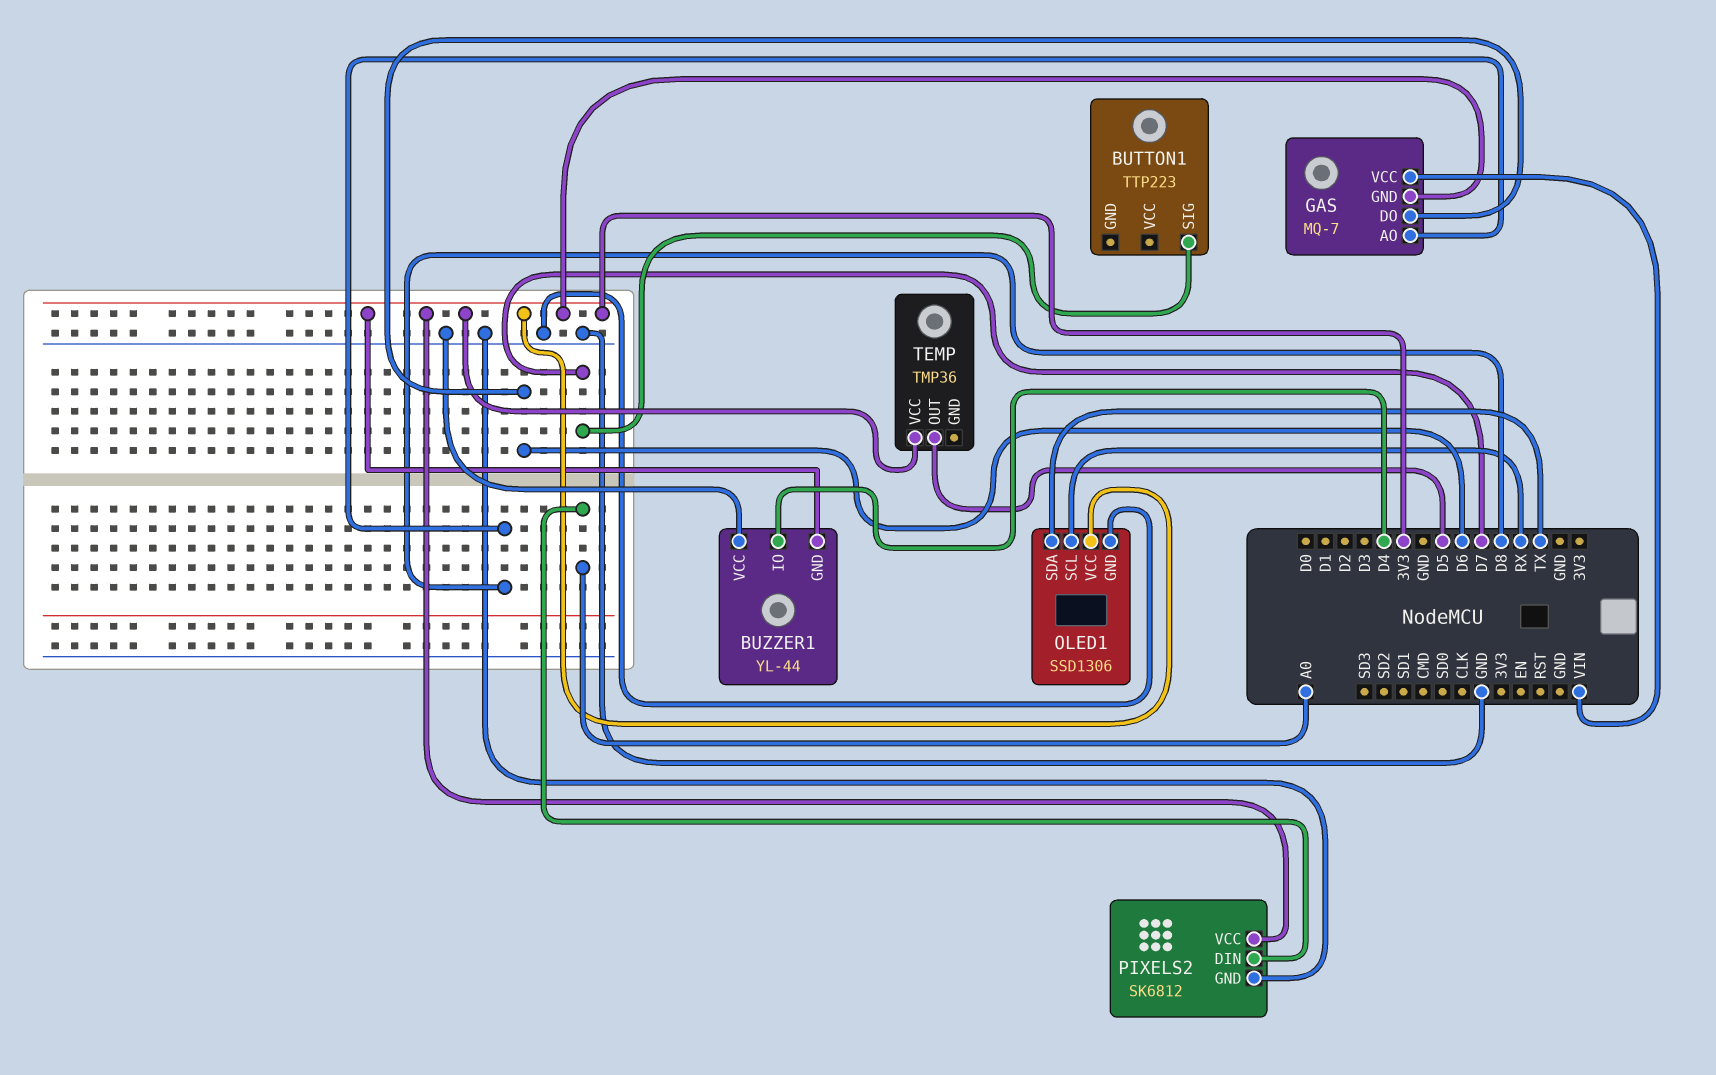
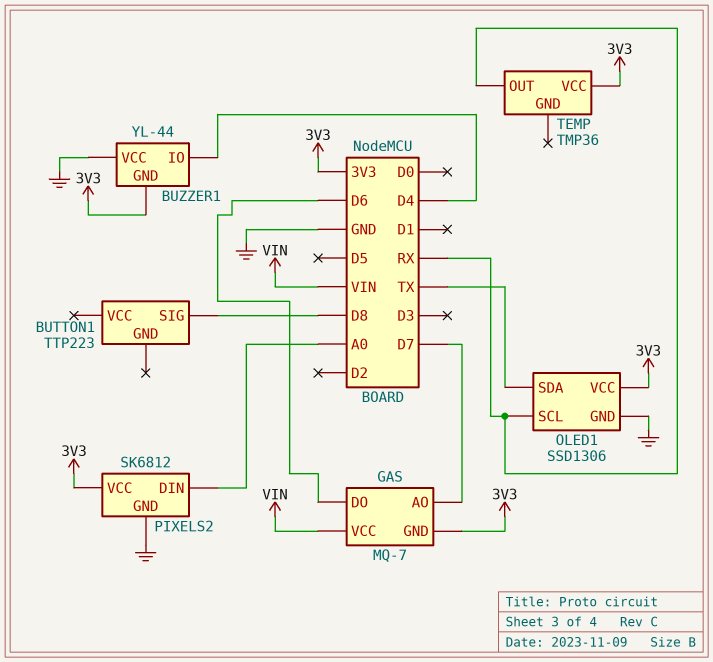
BUTTON1 pin SIG: D7 -> D8
GAS pin AO: D8 -> D7
TEMP pin OUT: D5 -> RX

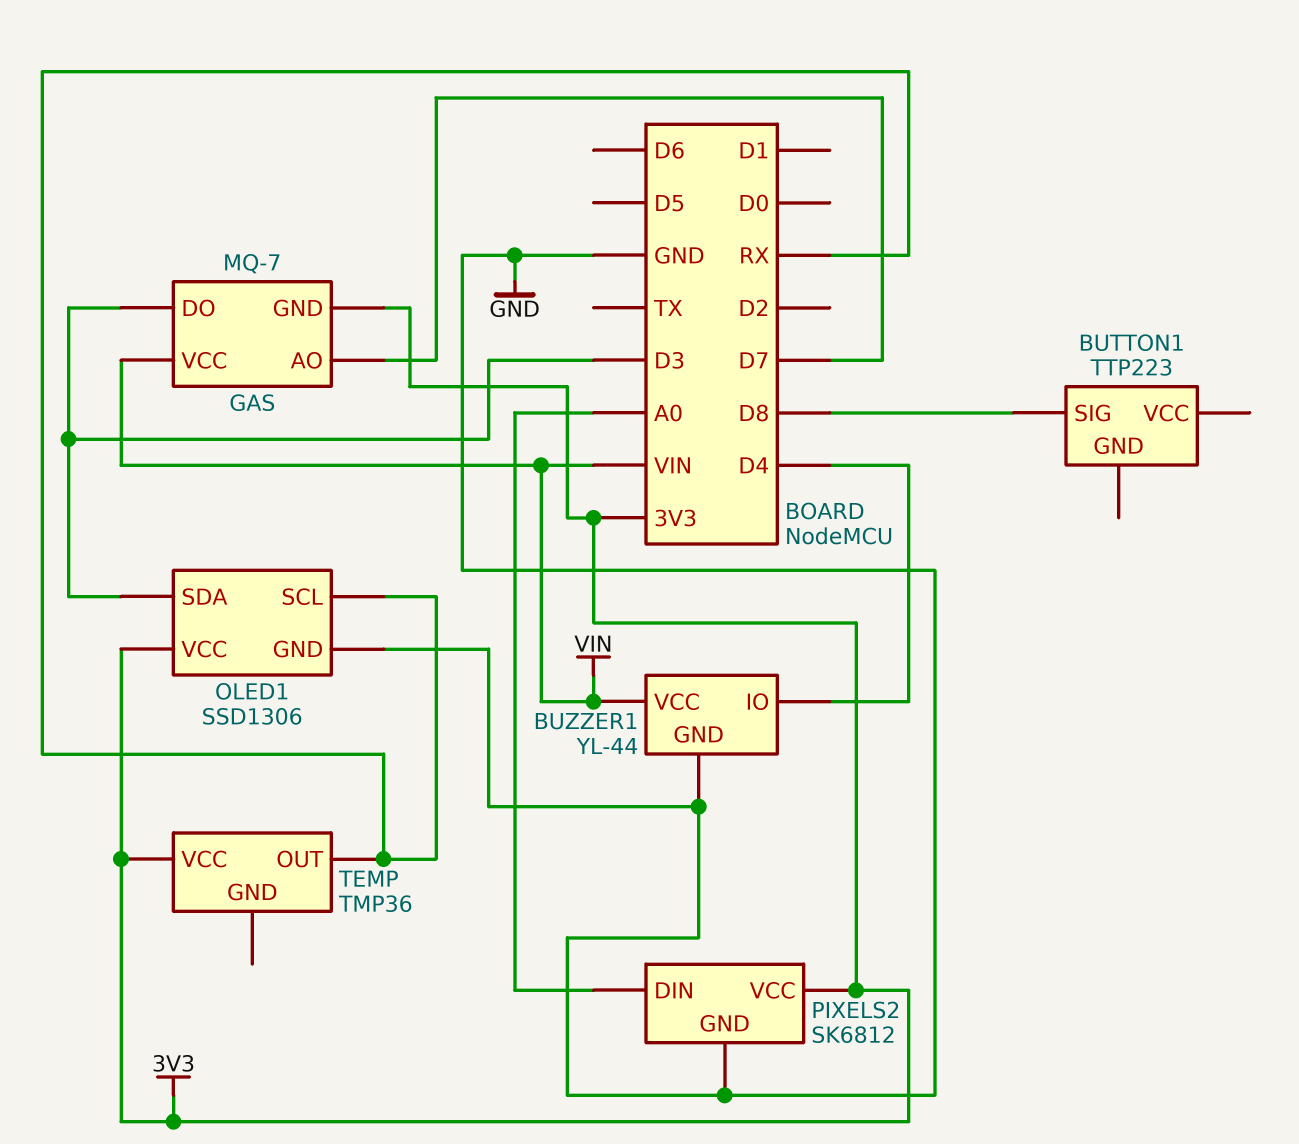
BUZZER1 pin GND: 3V3 -> GND
BUZZER1 pin VCC: GND -> VIN
GAS pin DO: D6 -> D3
OLED1 pin SDA: TX -> D3

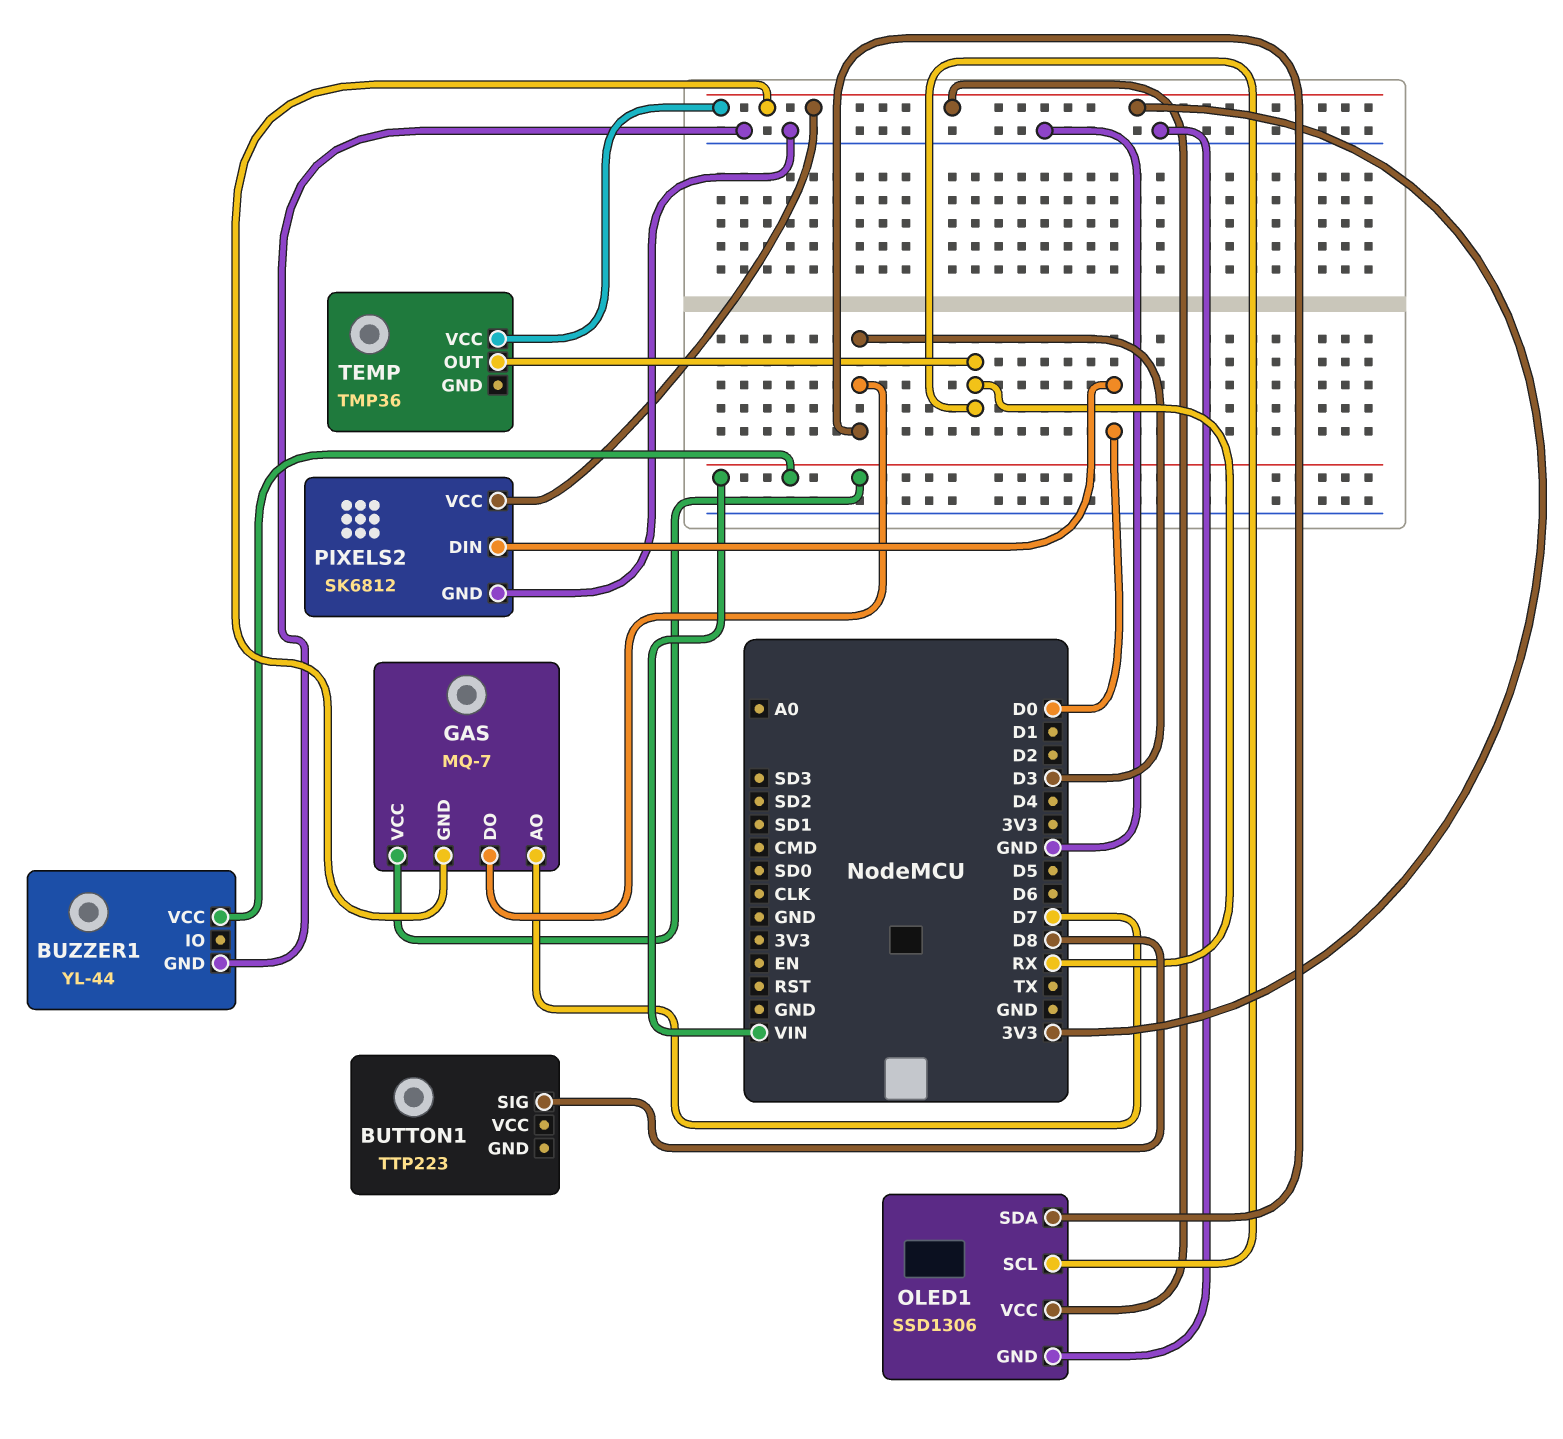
BUZZER1 pin IO: D4 -> none
PIXELS2 pin DIN: A0 -> D0

